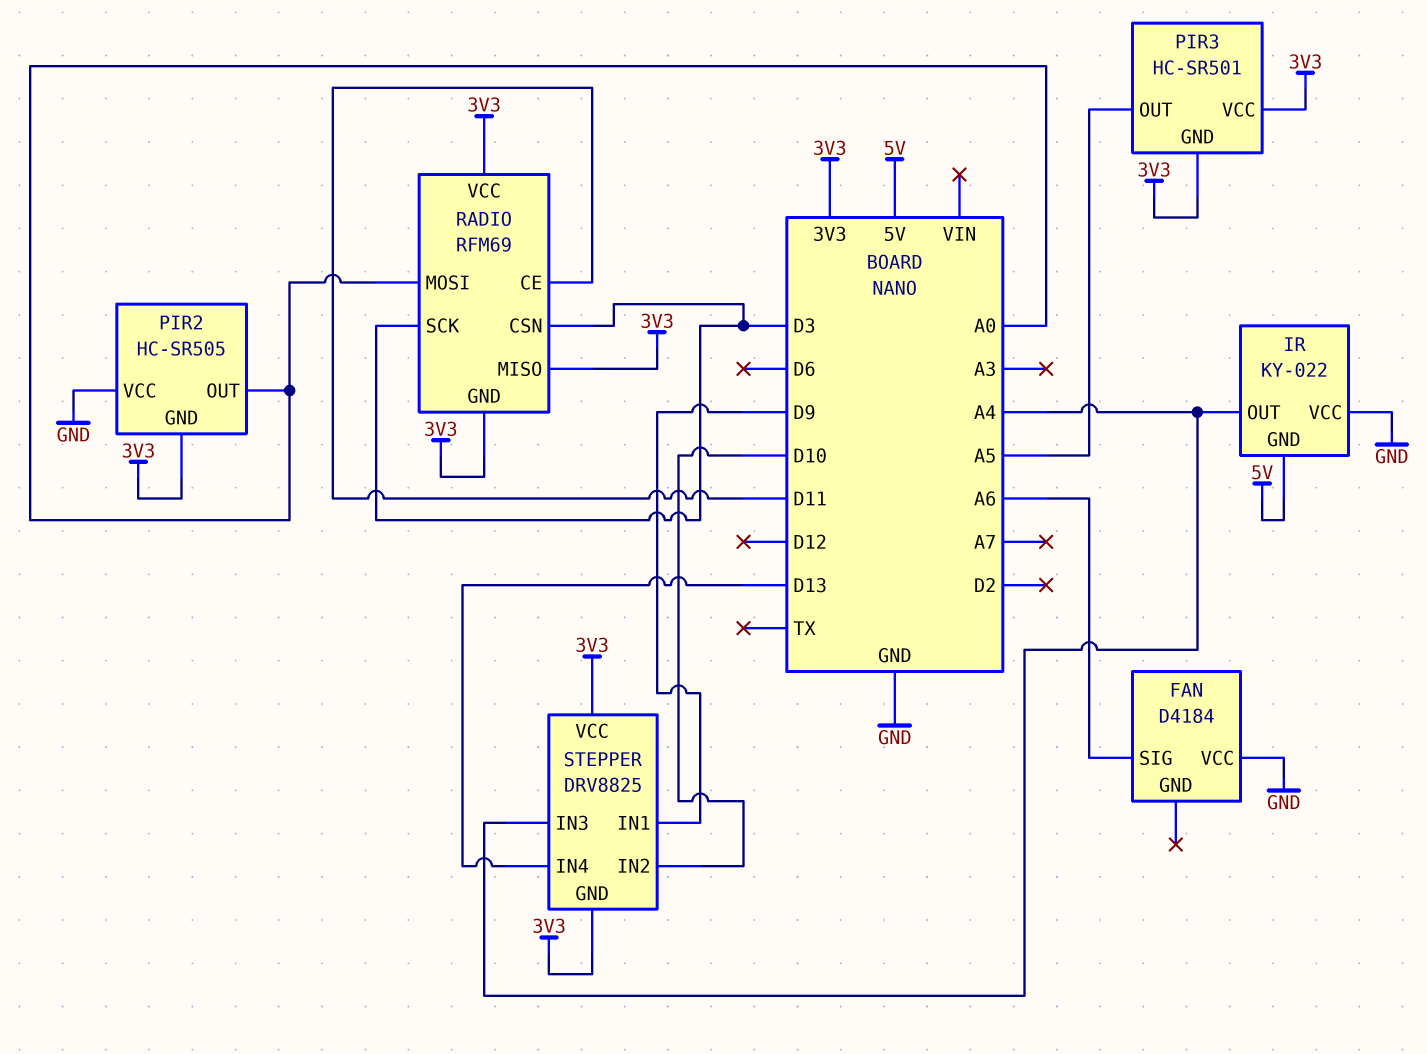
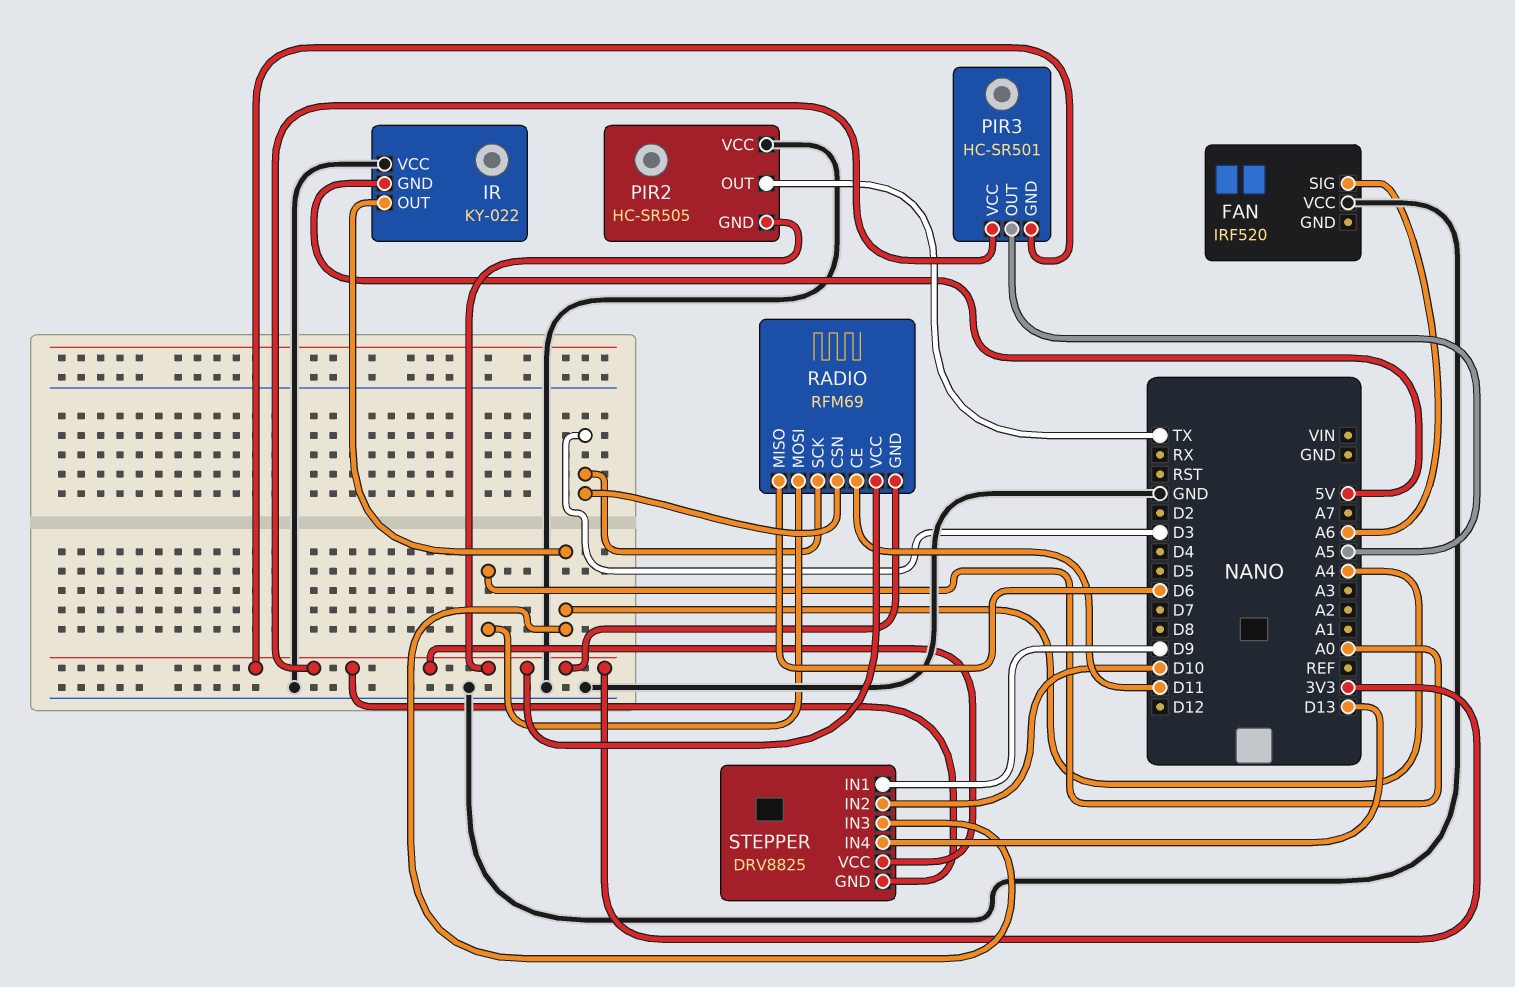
FAN: D4184 -> IRF520
PIR2 pin OUT: A0 -> TX
RADIO pin MISO: 3V3 -> D6

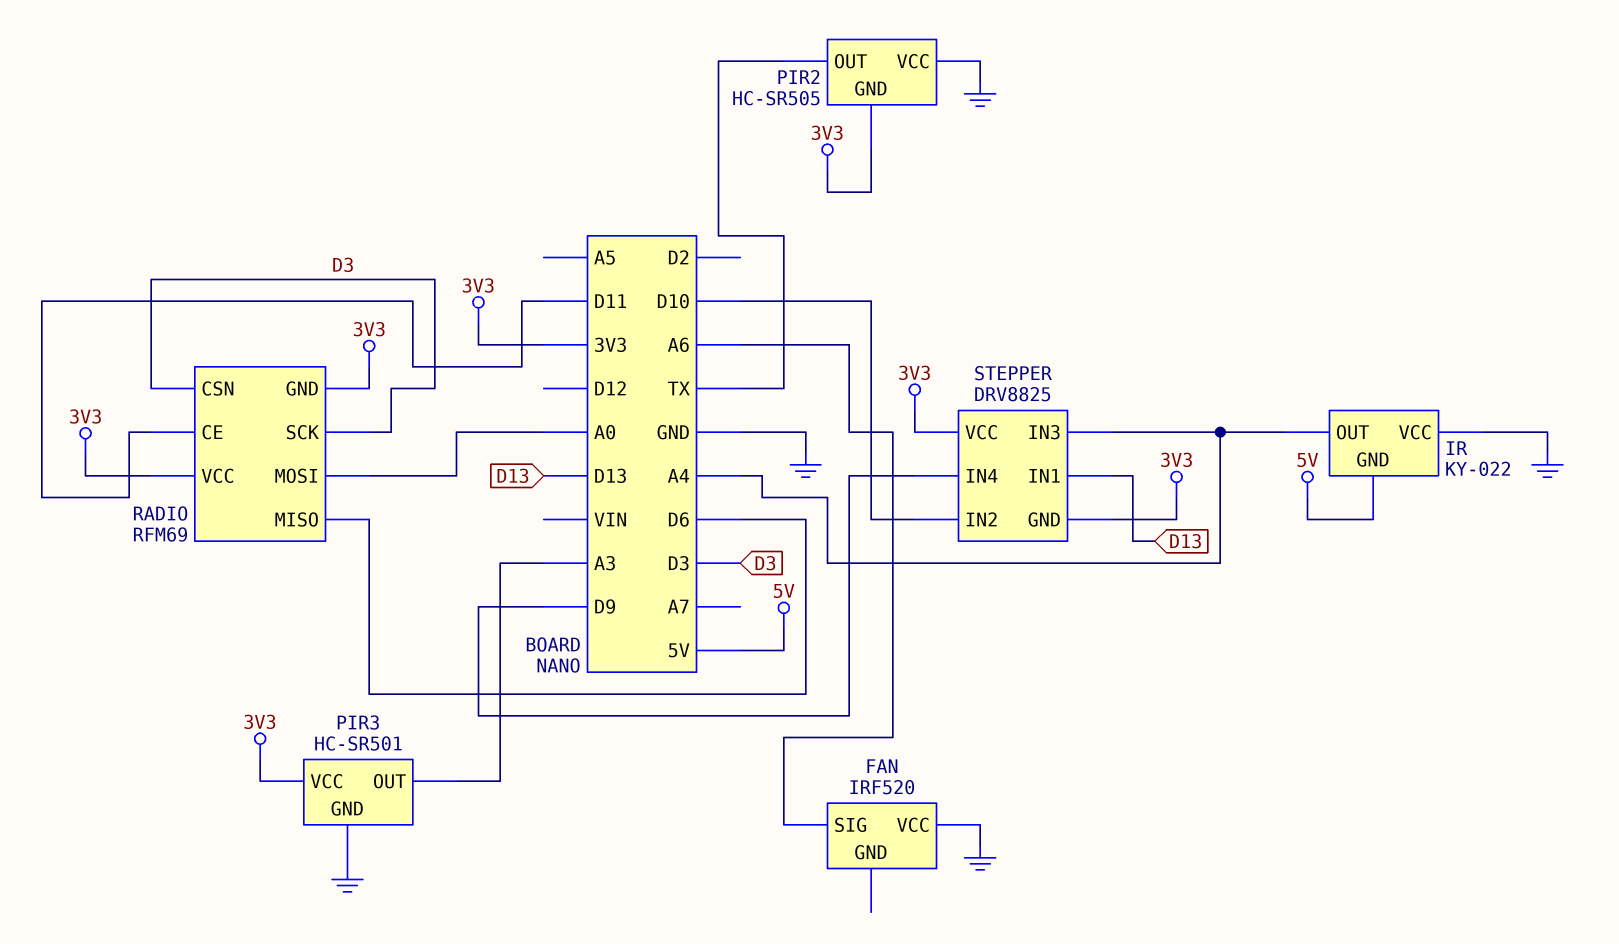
PIR3 pin GND: 3V3 -> GND
PIR3 pin OUT: A5 -> A3
STEPPER pin IN1: D9 -> D13
STEPPER pin IN4: D13 -> D9

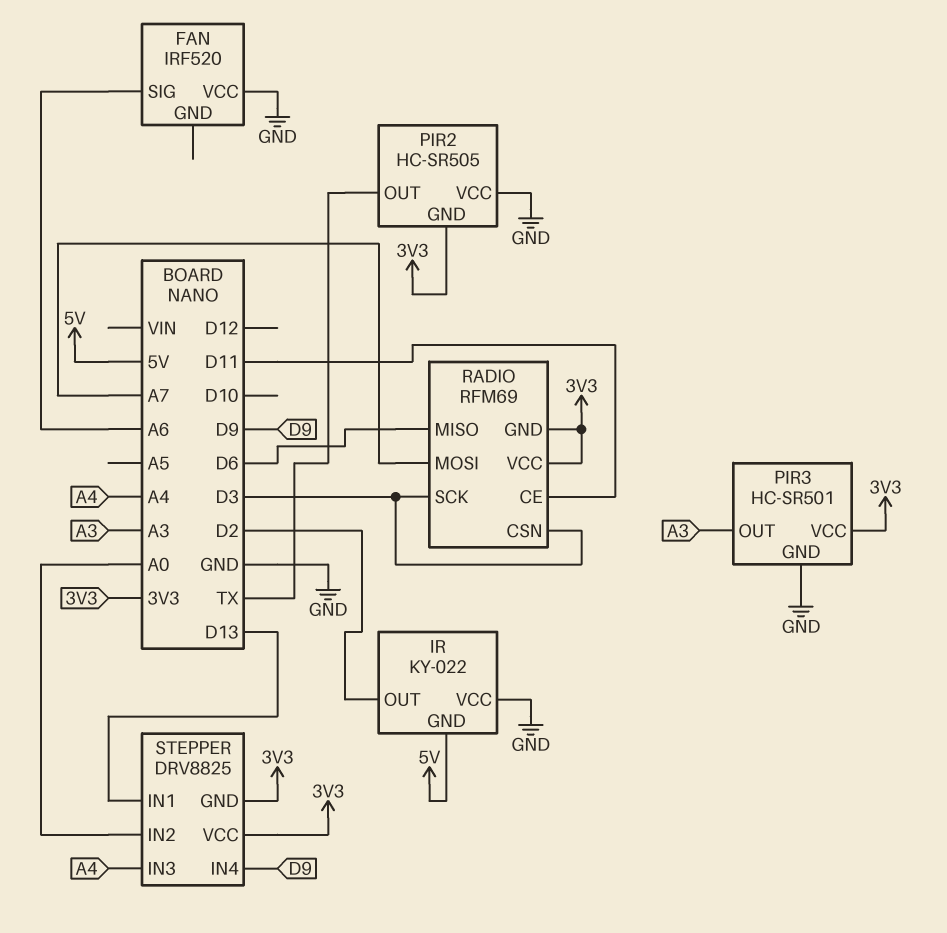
IR pin OUT: A4 -> D2
RADIO pin MOSI: A0 -> A7
STEPPER pin IN2: D10 -> A0

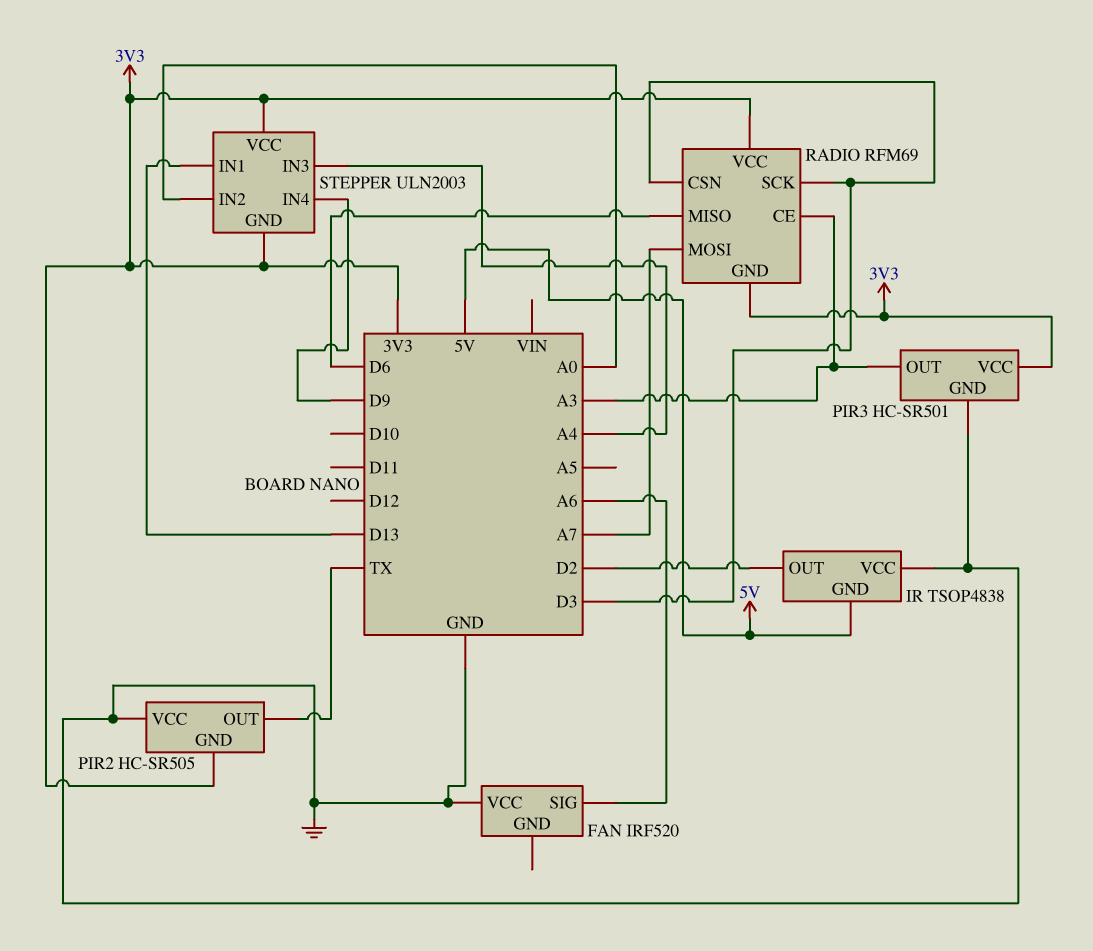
IR: KY-022 -> TSOP4838
RADIO pin CE: D11 -> A3
STEPPER: DRV8825 -> ULN2003

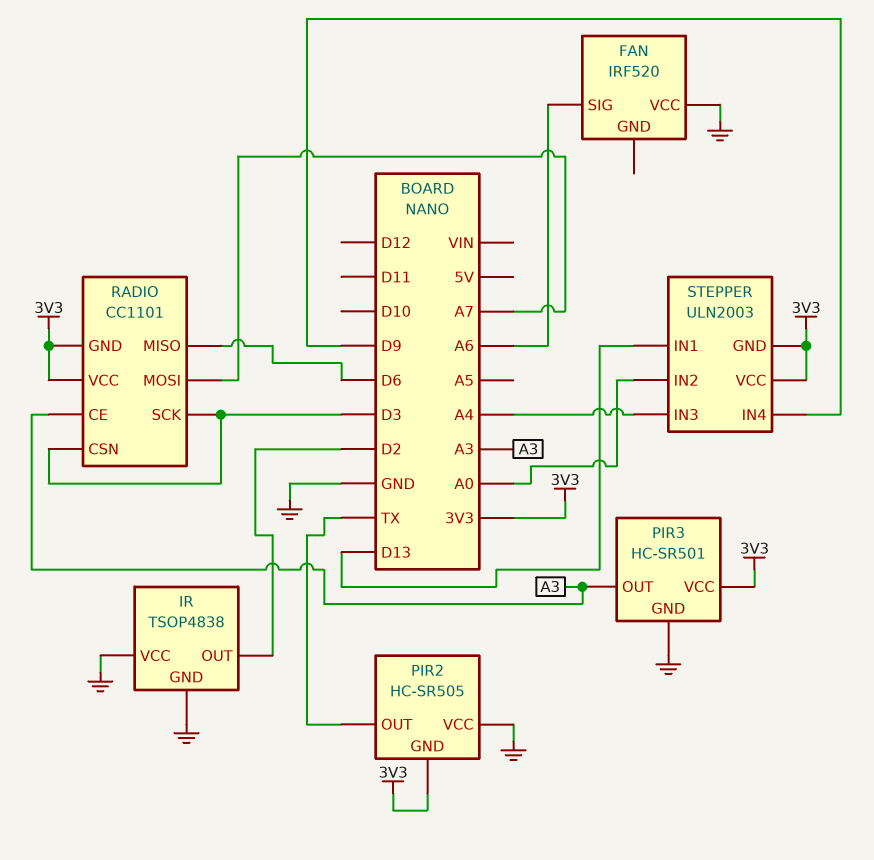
IR pin GND: 5V -> GND
RADIO: RFM69 -> CC1101

